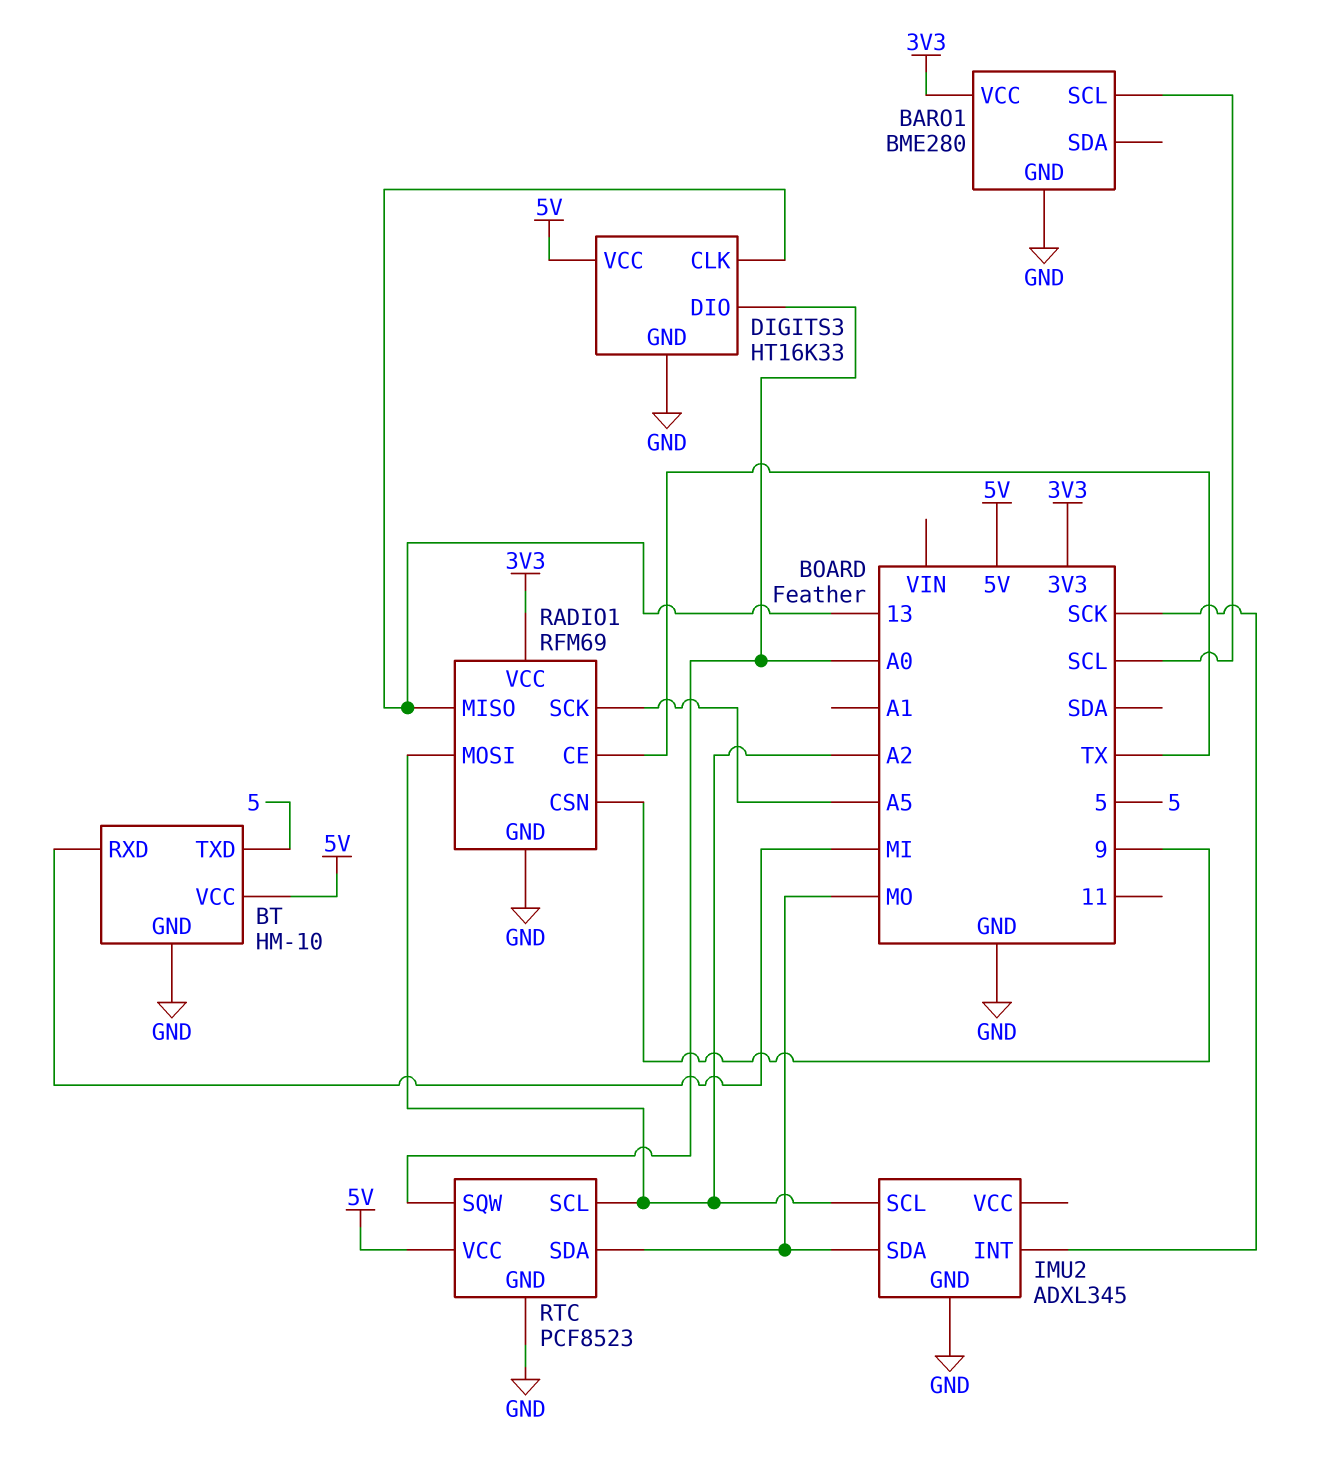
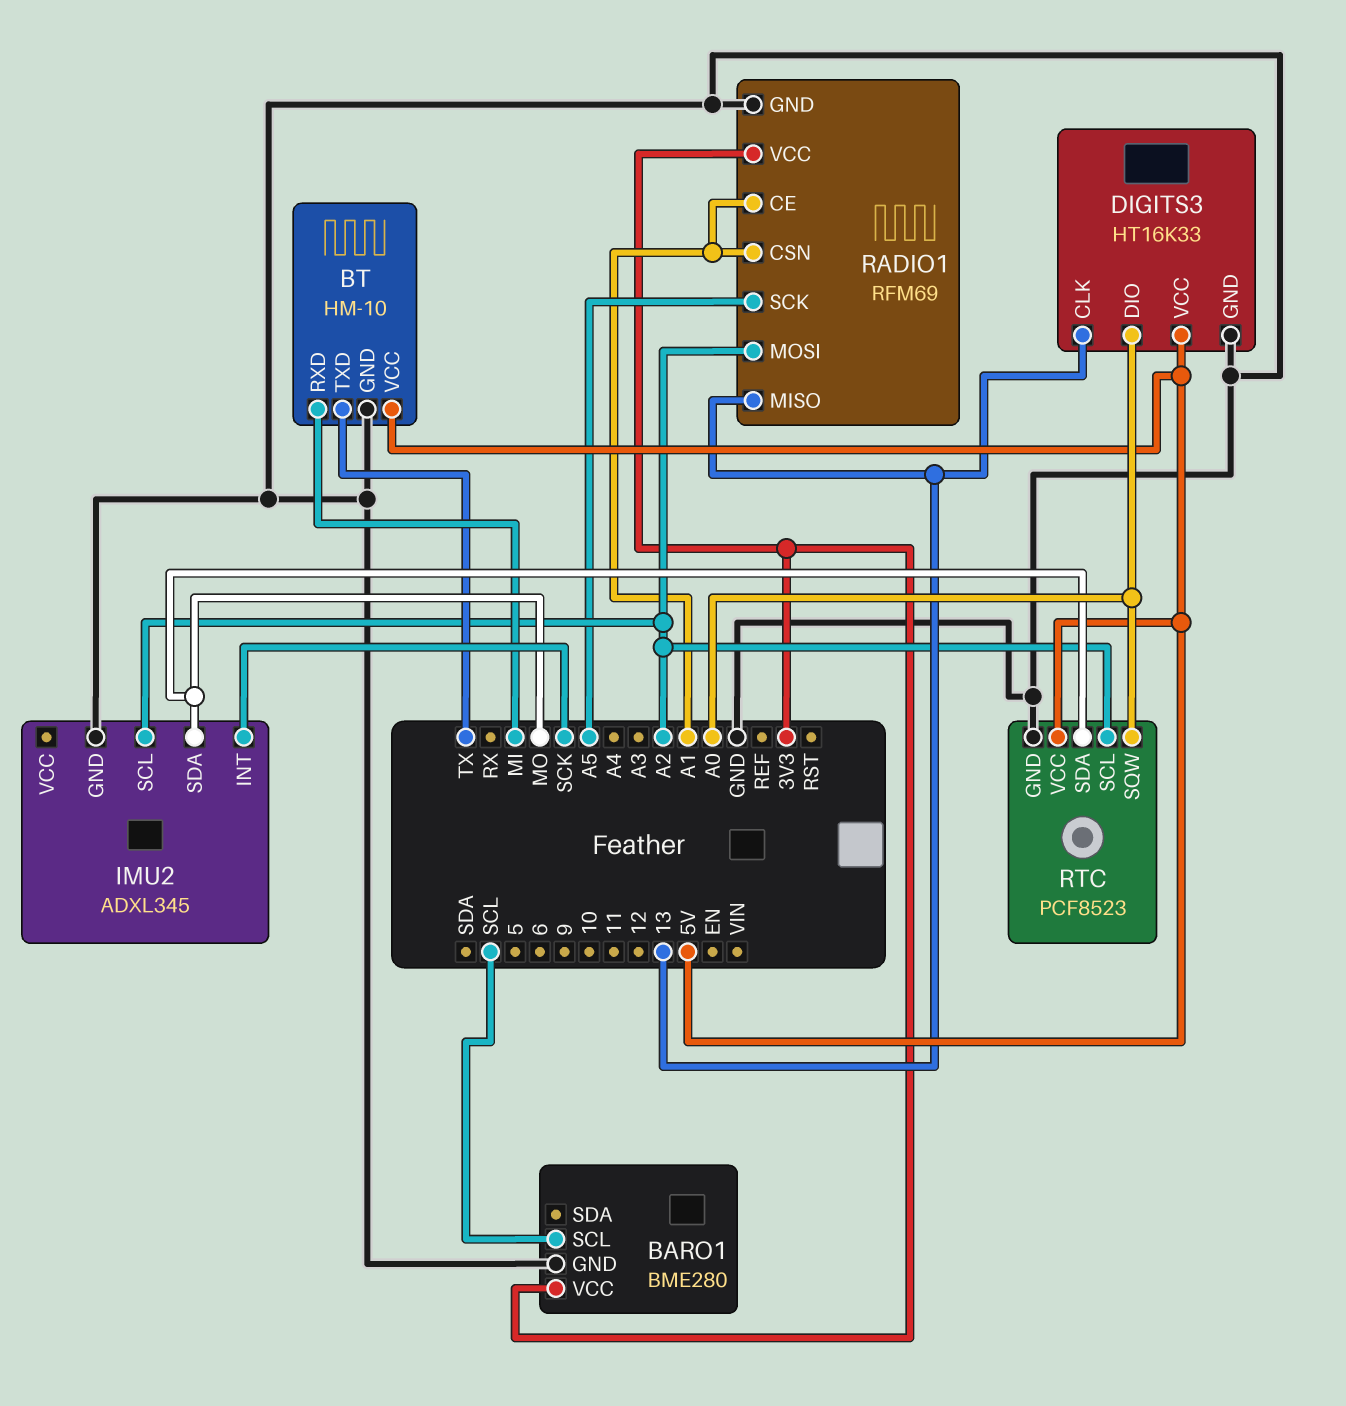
BT pin TXD: 5 -> TX
RADIO1 pin CE: TX -> A1
RADIO1 pin CSN: 9 -> A1

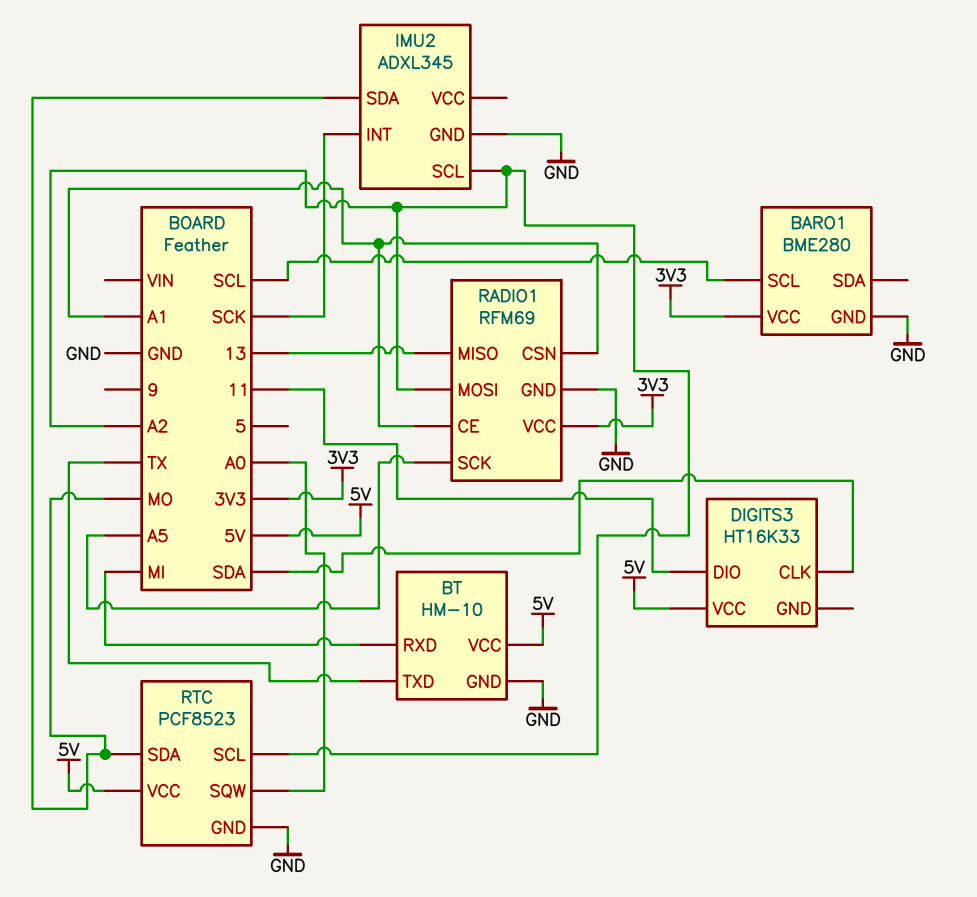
DIGITS3 pin CLK: 13 -> SDA
DIGITS3 pin DIO: A0 -> 11
DIGITS3 pin GND: GND -> none

